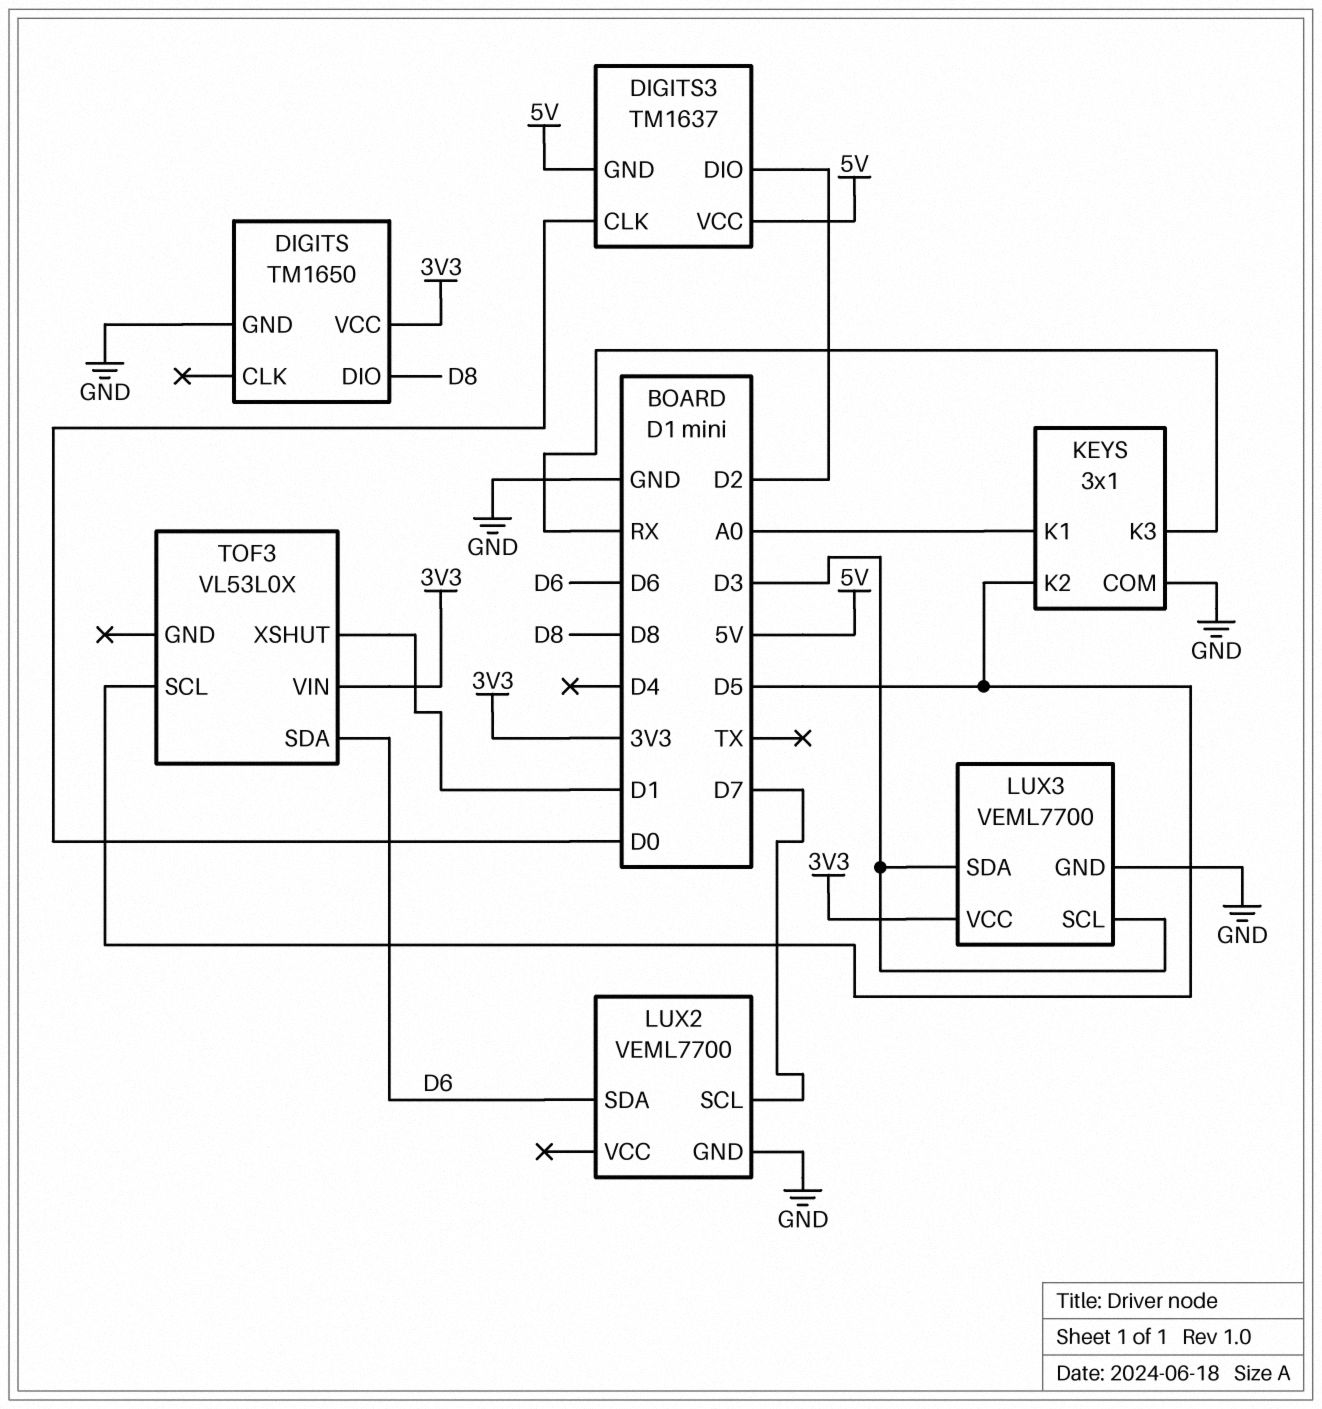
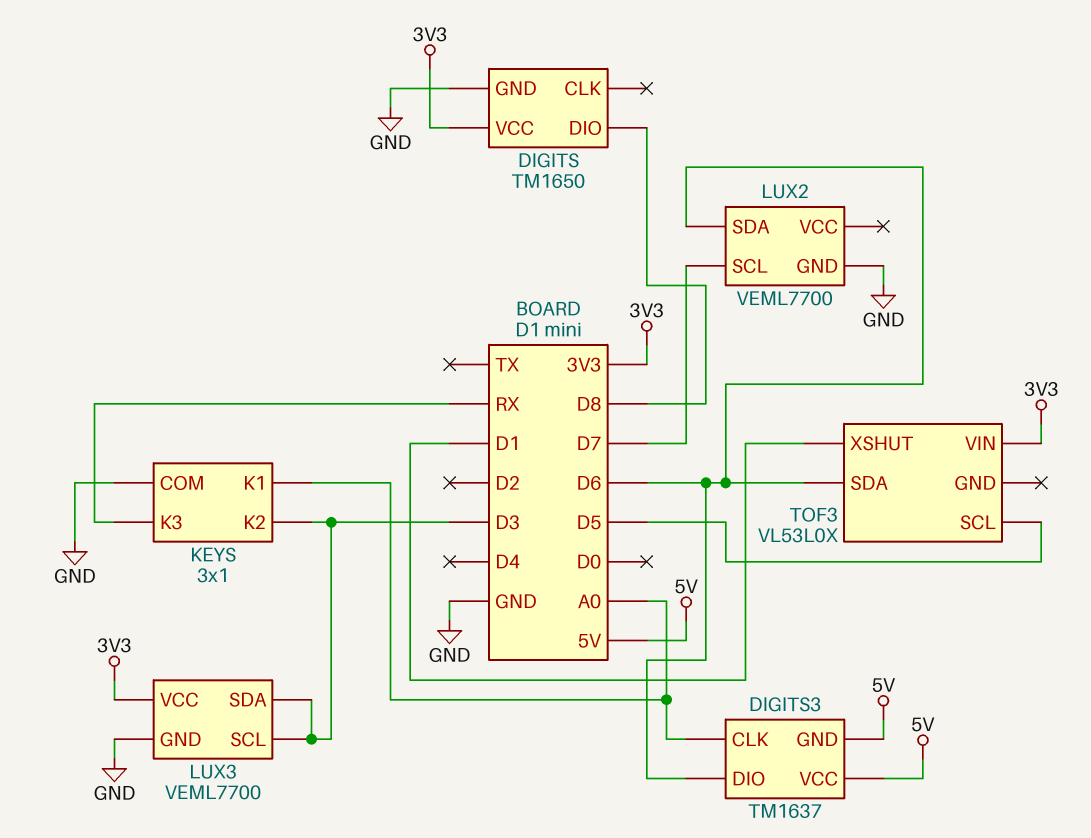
DIGITS3 pin CLK: D0 -> A0
DIGITS3 pin DIO: D2 -> D6
KEYS pin K2: D5 -> D3

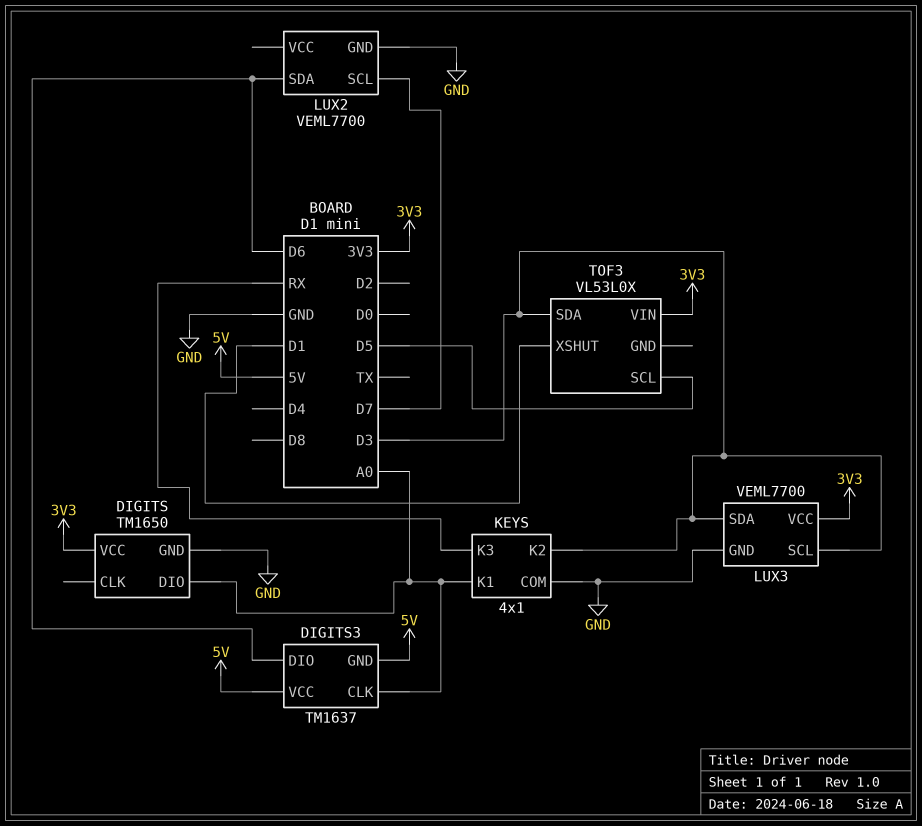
DIGITS pin DIO: D8 -> A0
KEYS: 3x1 -> 4x1
TOF3 pin SDA: D6 -> D3

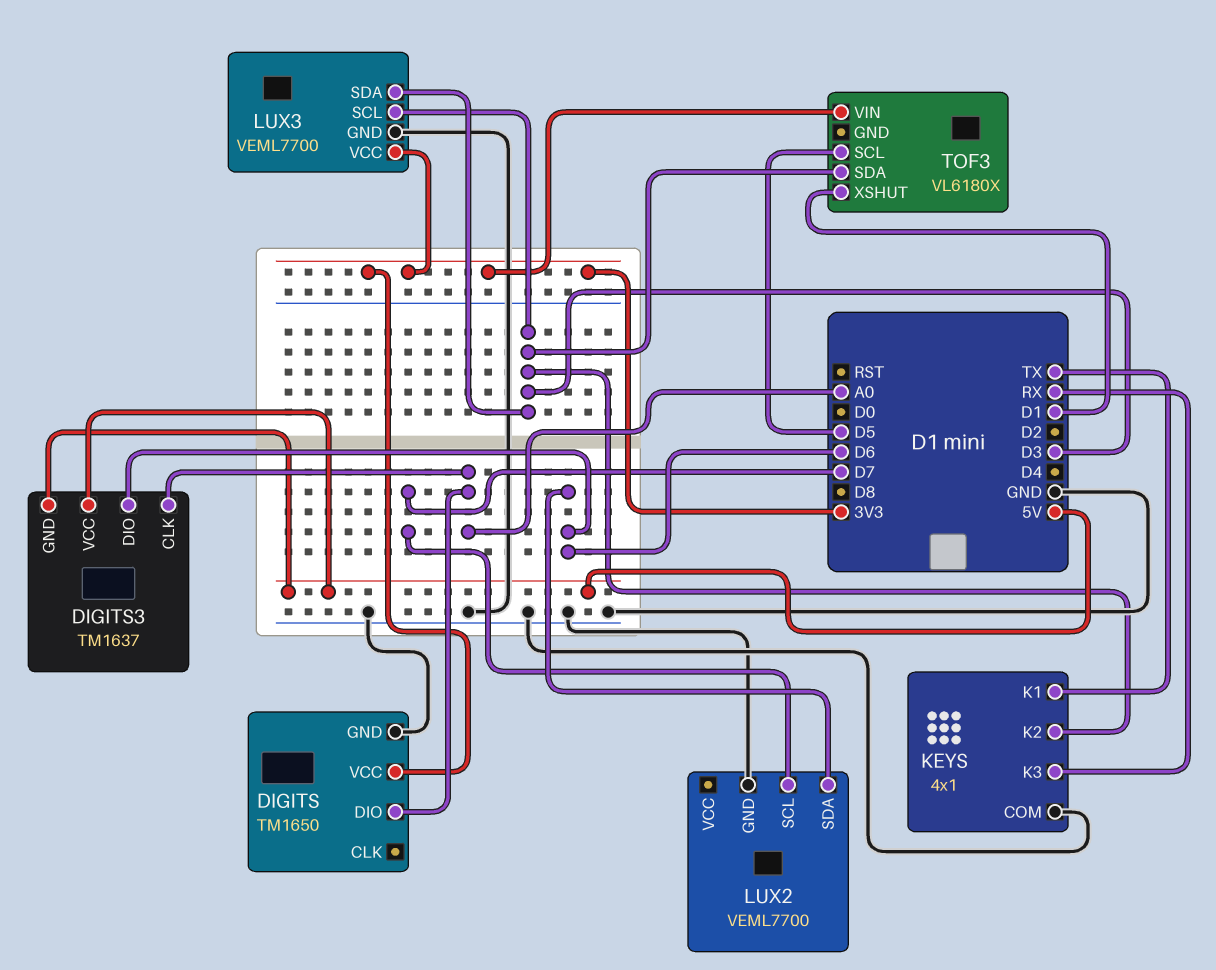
KEYS pin K1: A0 -> TX
TOF3: VL53L0X -> VL6180X

